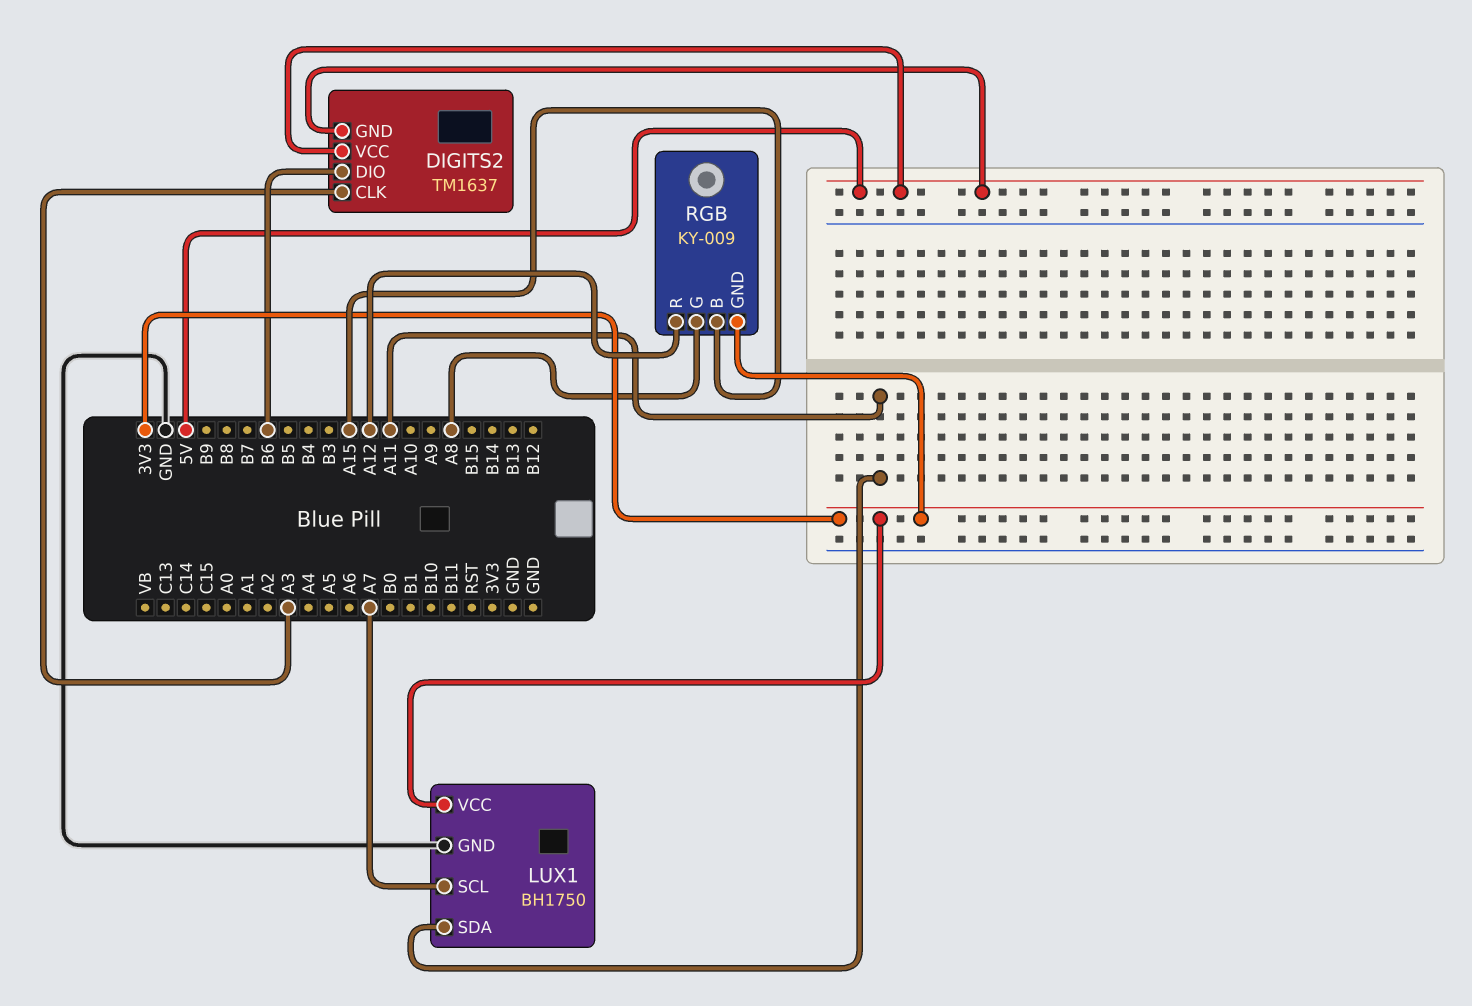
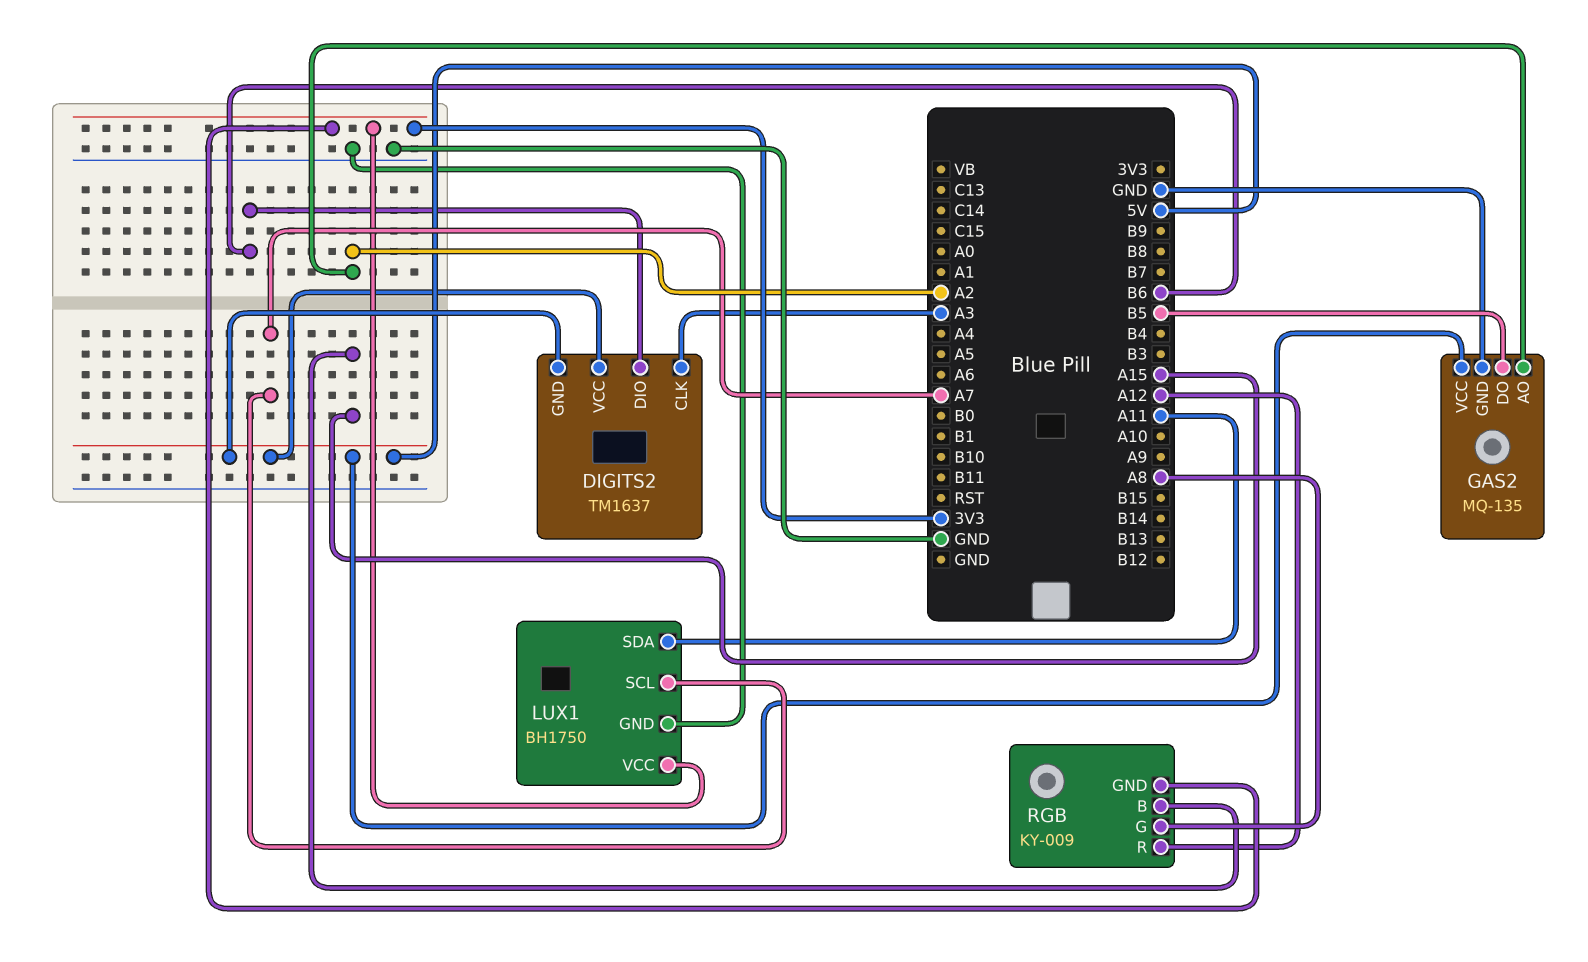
GAS2: none -> MQ-135
GAS2 pin AO: none -> A2
GAS2 pin DO: none -> B5
GAS2 pin GND: none -> GND
GAS2 pin VCC: none -> 5V

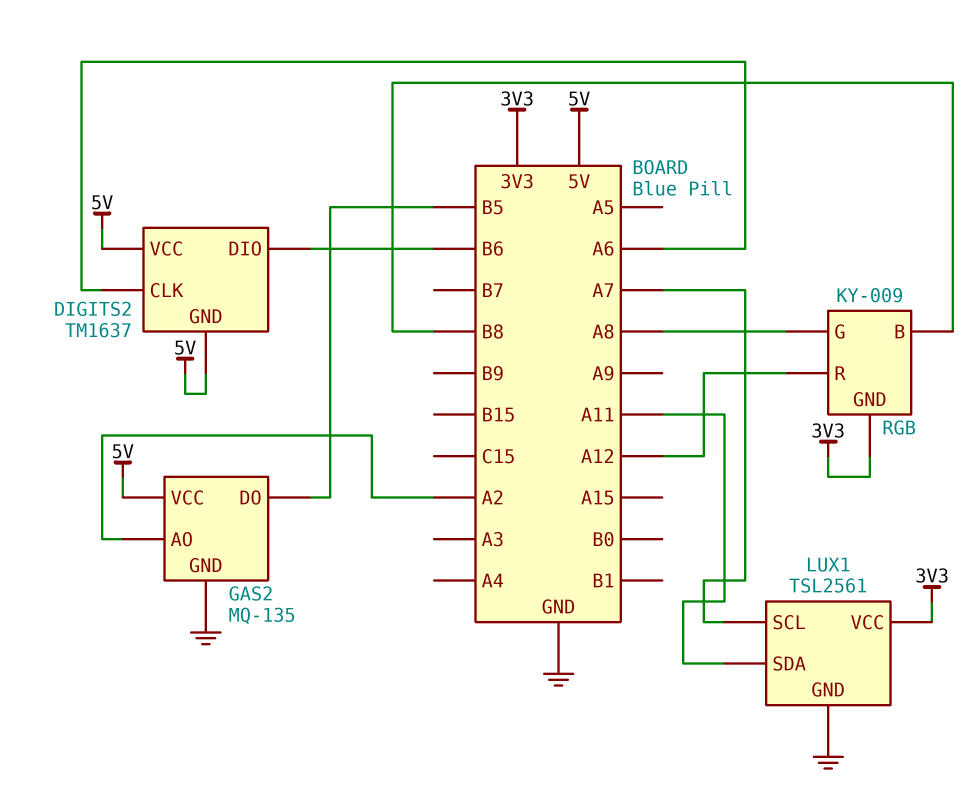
DIGITS2 pin CLK: A3 -> A6
LUX1: BH1750 -> TSL2561
RGB pin B: A15 -> B8

